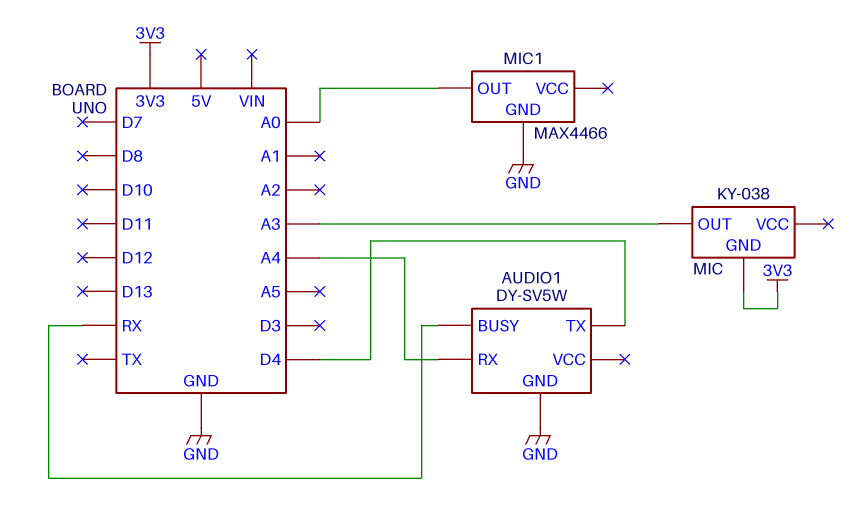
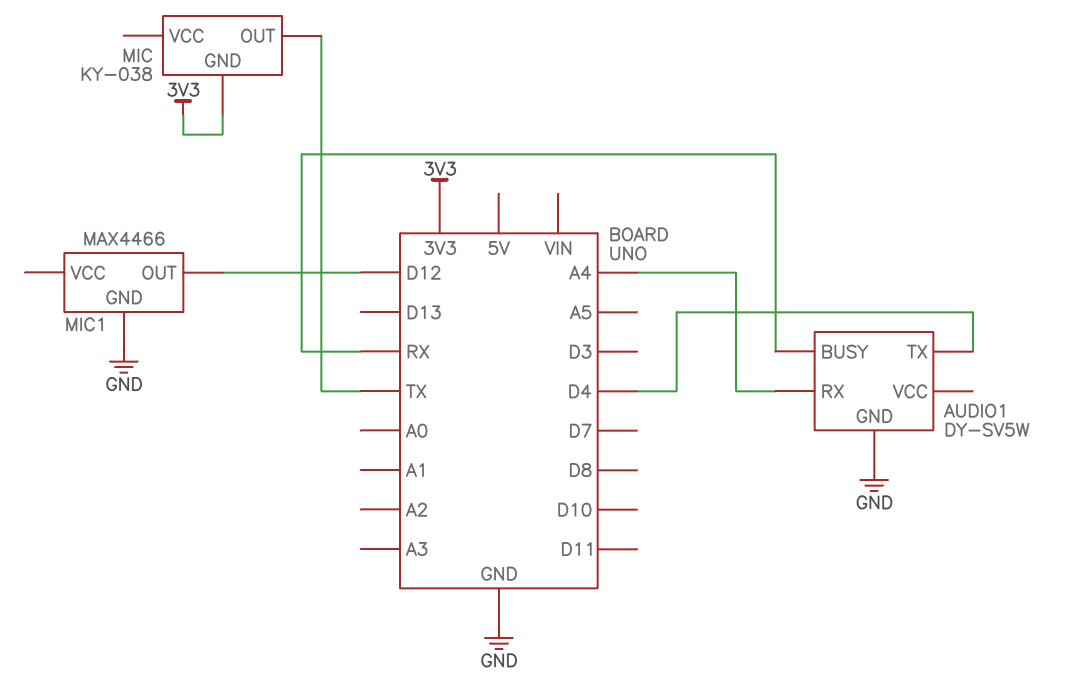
MIC pin OUT: A3 -> TX
MIC1 pin OUT: A0 -> D12

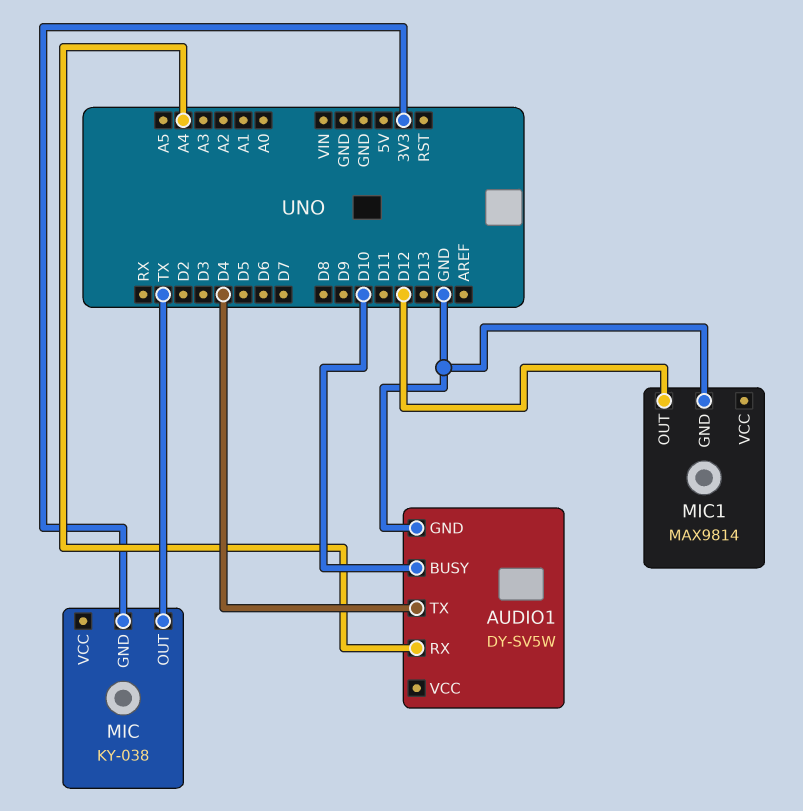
AUDIO1 pin BUSY: RX -> D10
MIC1: MAX4466 -> MAX9814

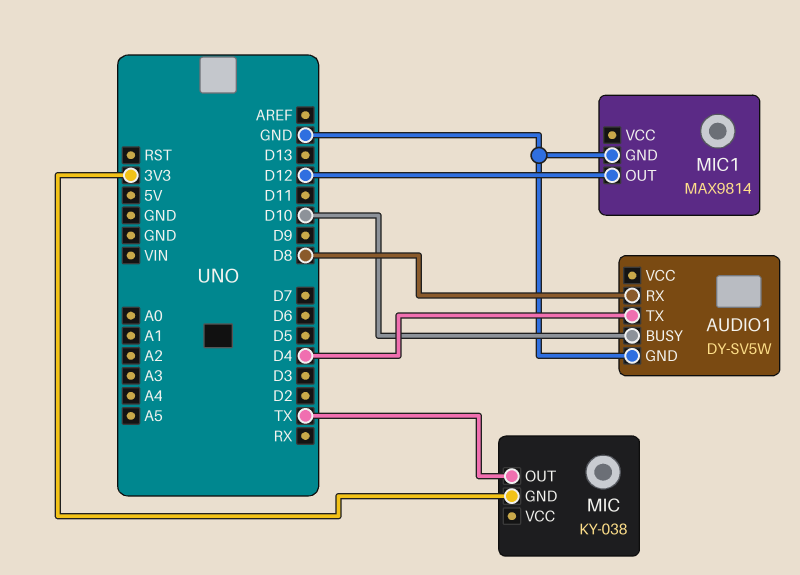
AUDIO1 pin RX: A4 -> D8

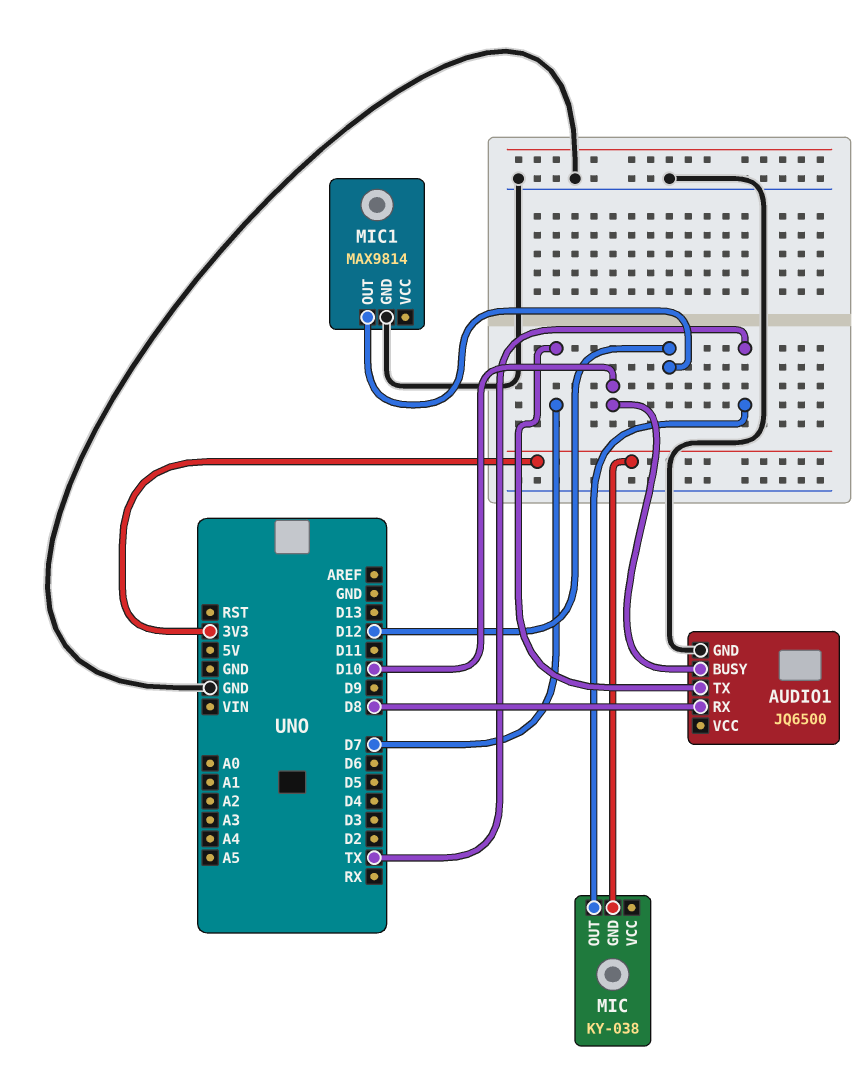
AUDIO1: DY-SV5W -> JQ6500
AUDIO1 pin TX: D4 -> D7

